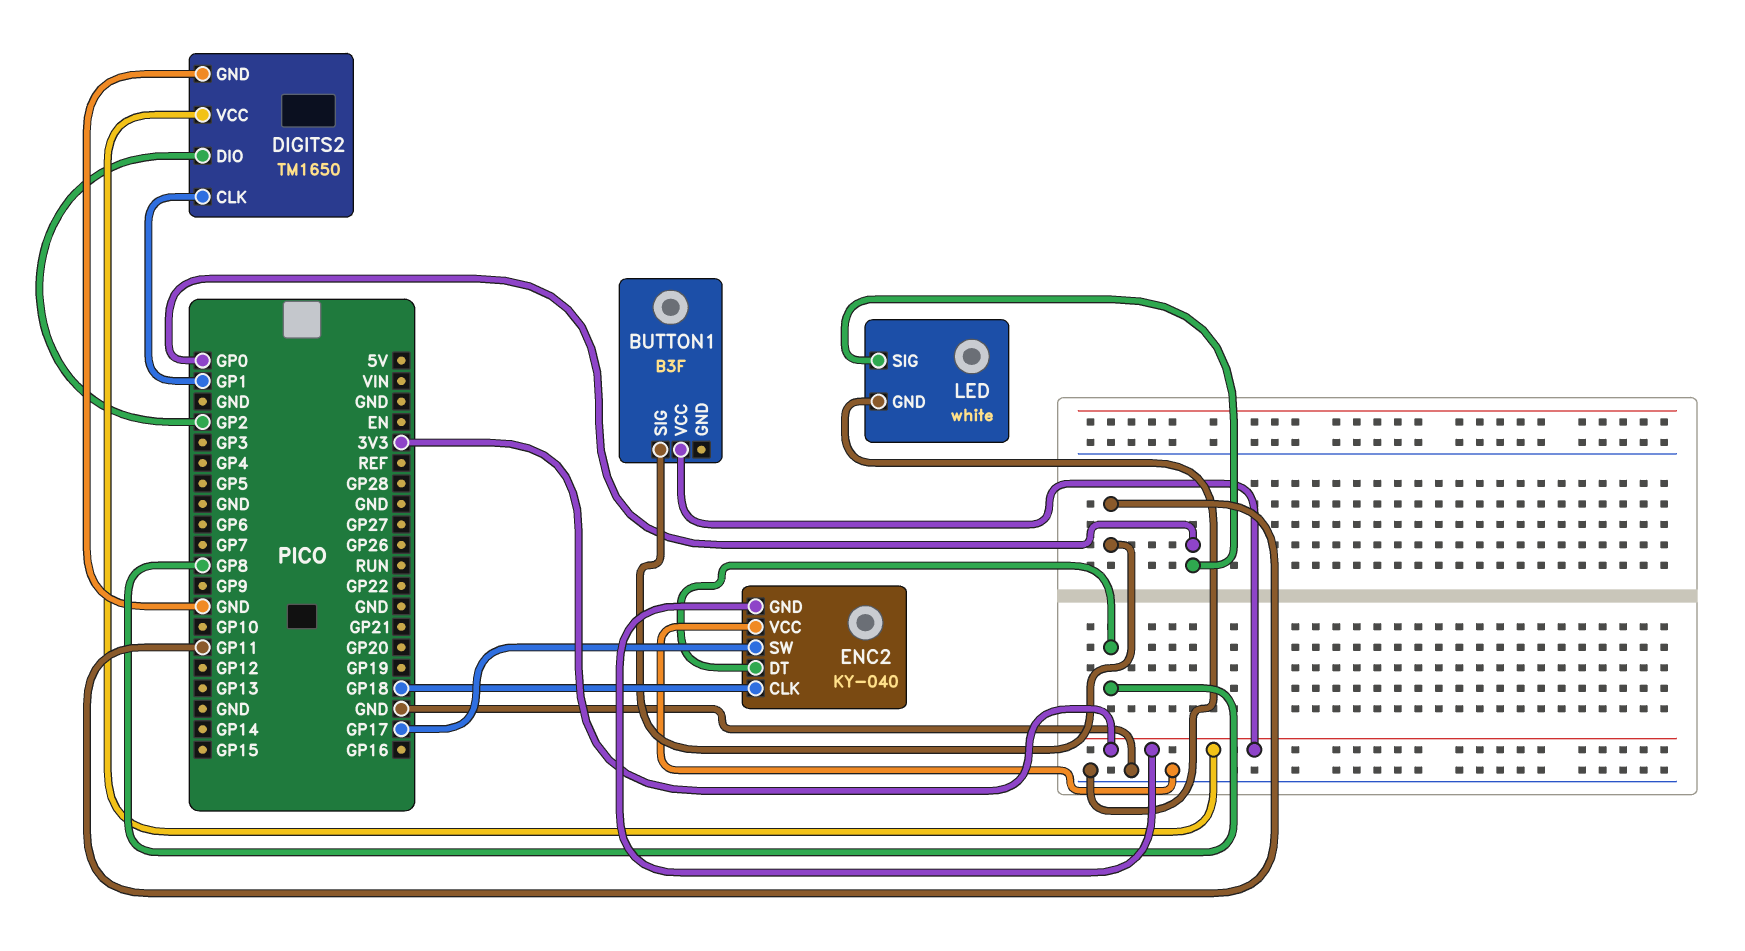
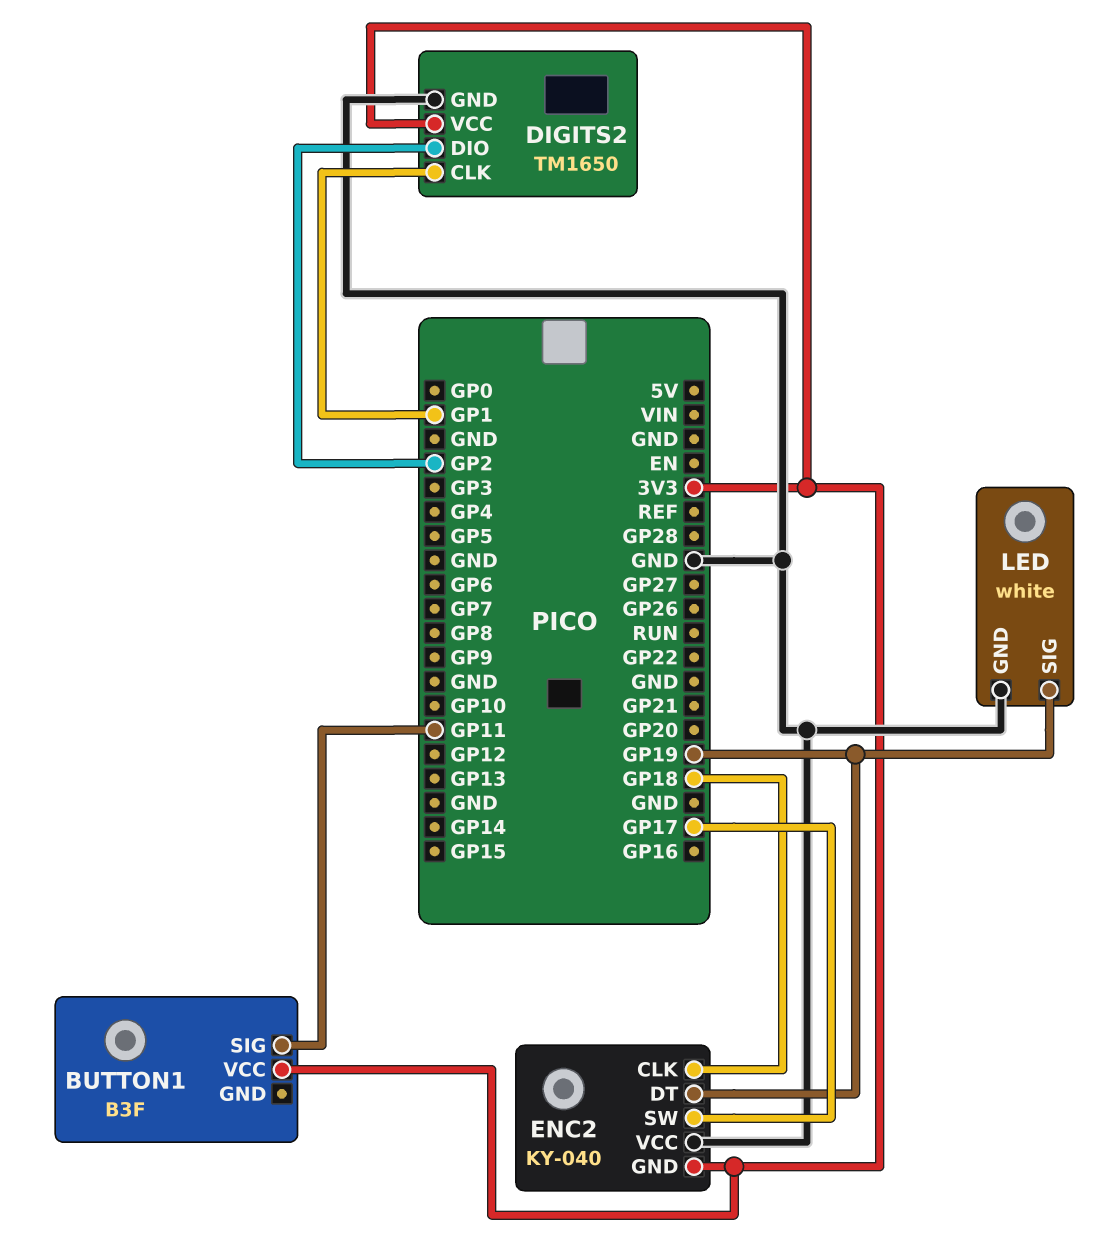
ENC2 pin DT: GP8 -> GP19
LED pin SIG: GP0 -> GP19

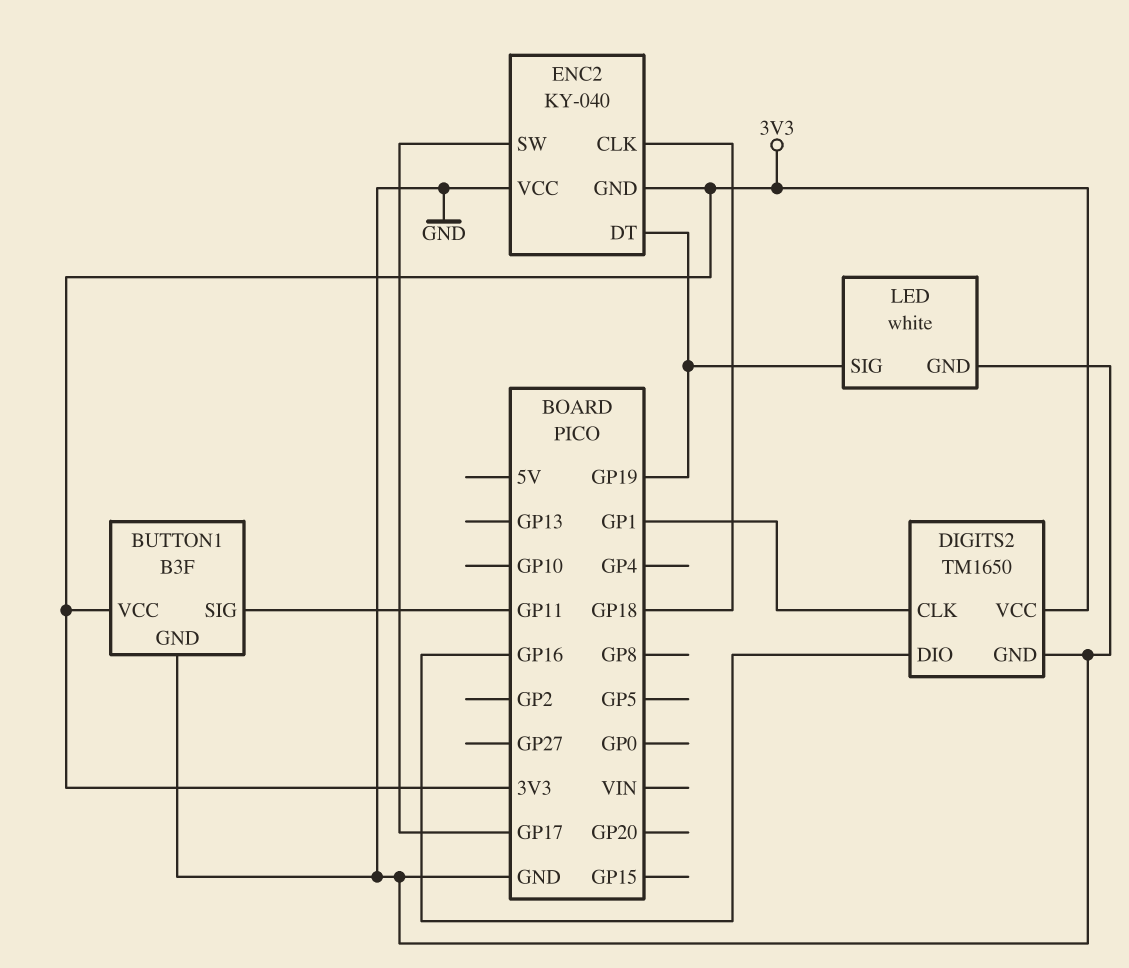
BUTTON1 pin GND: none -> GND
DIGITS2 pin DIO: GP2 -> GP16

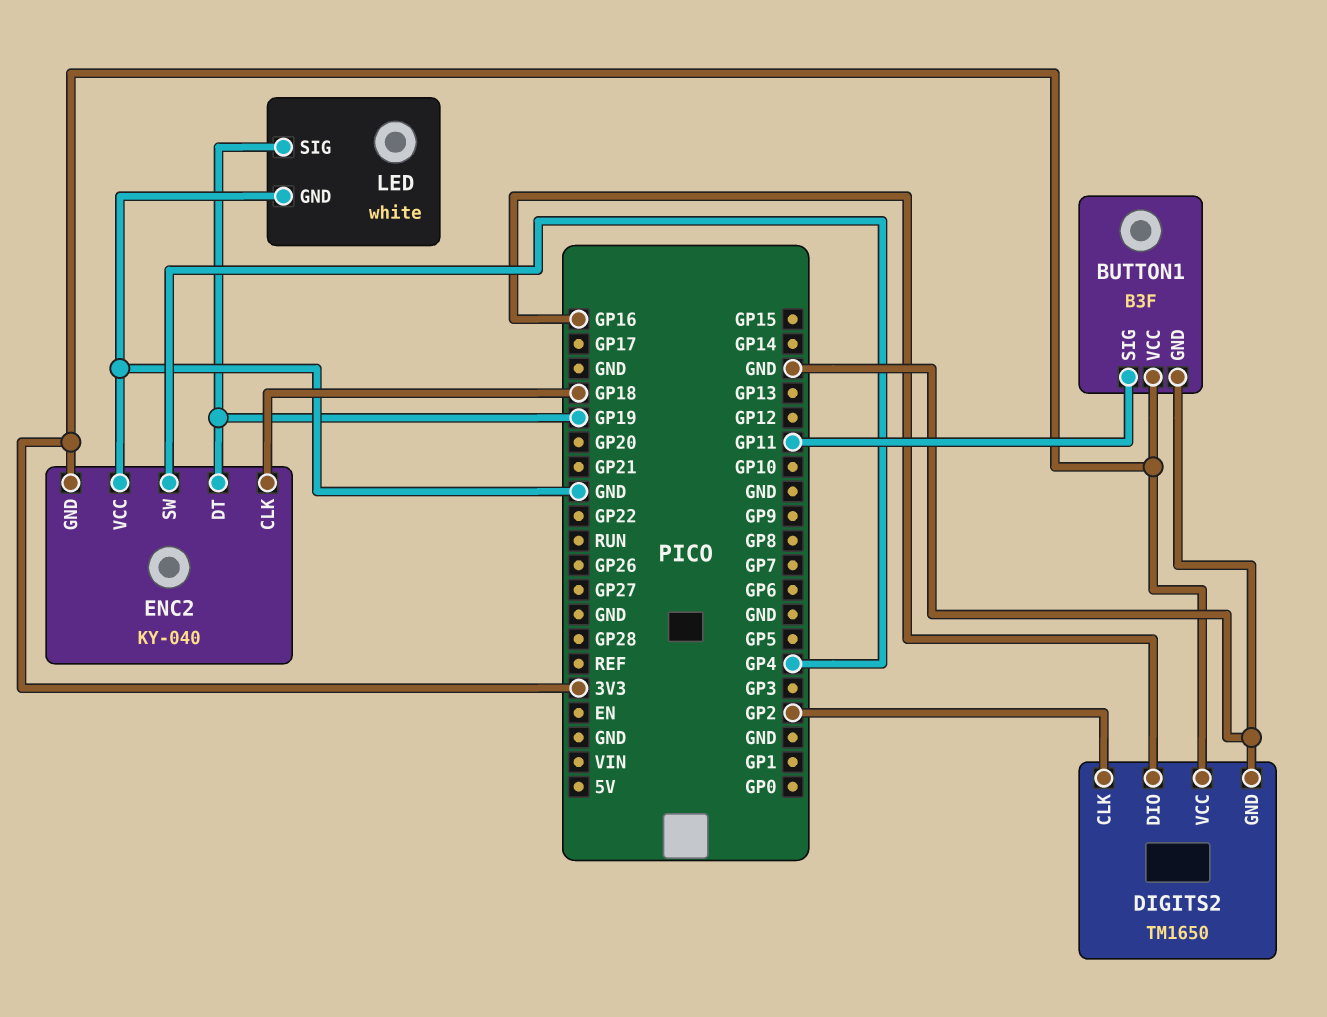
DIGITS2 pin CLK: GP1 -> GP2
ENC2 pin SW: GP17 -> GP4

